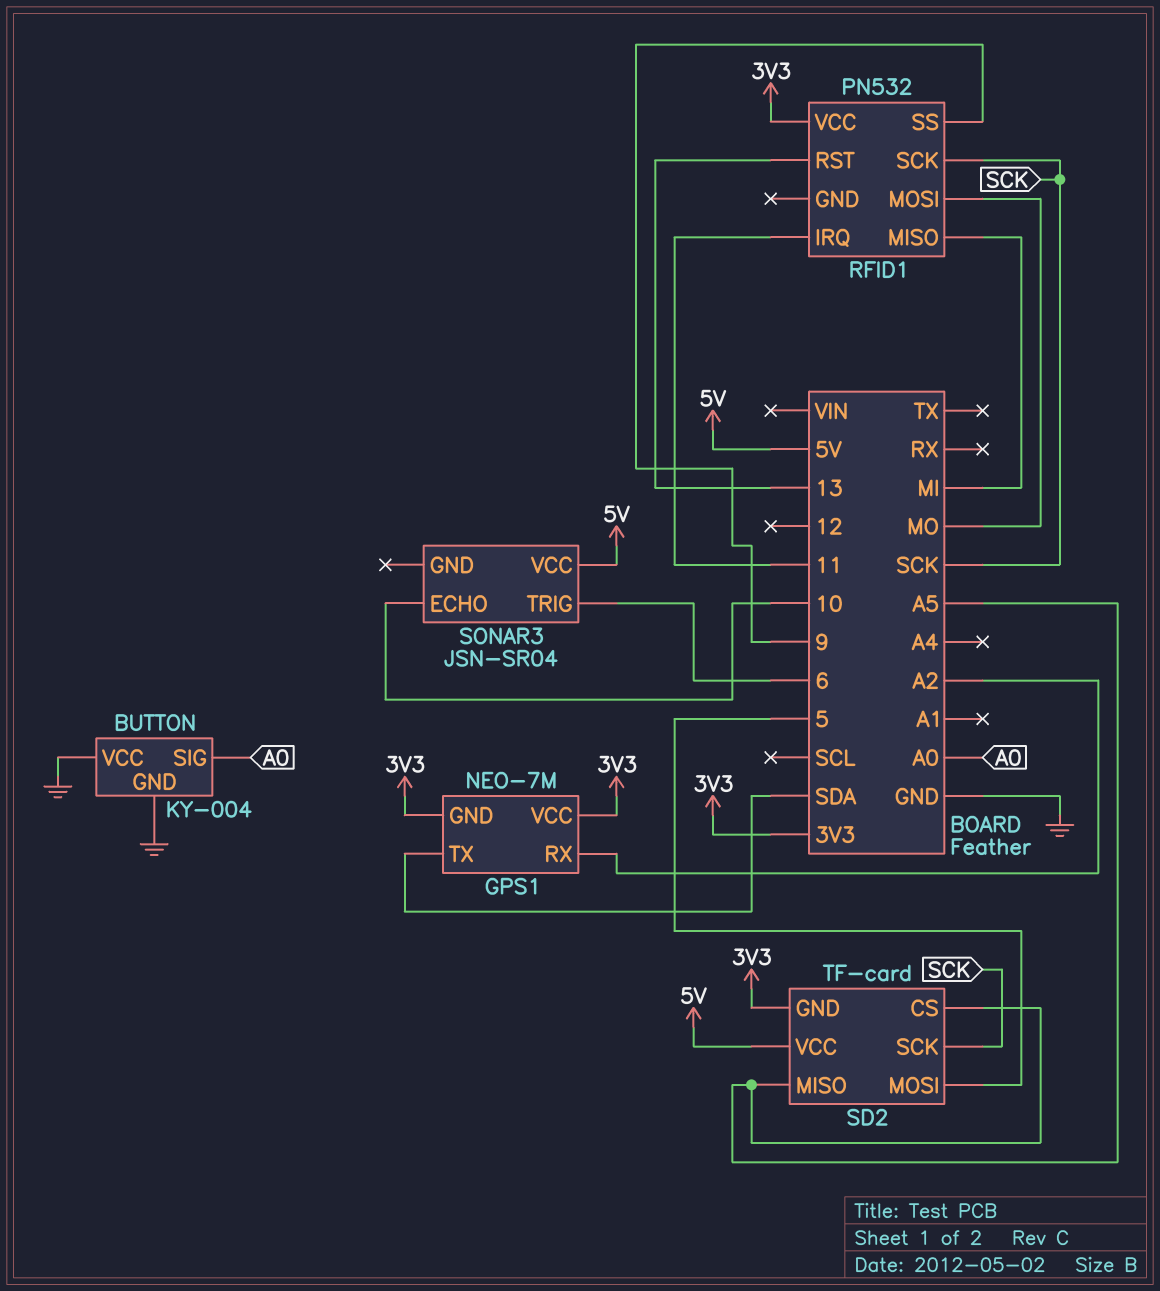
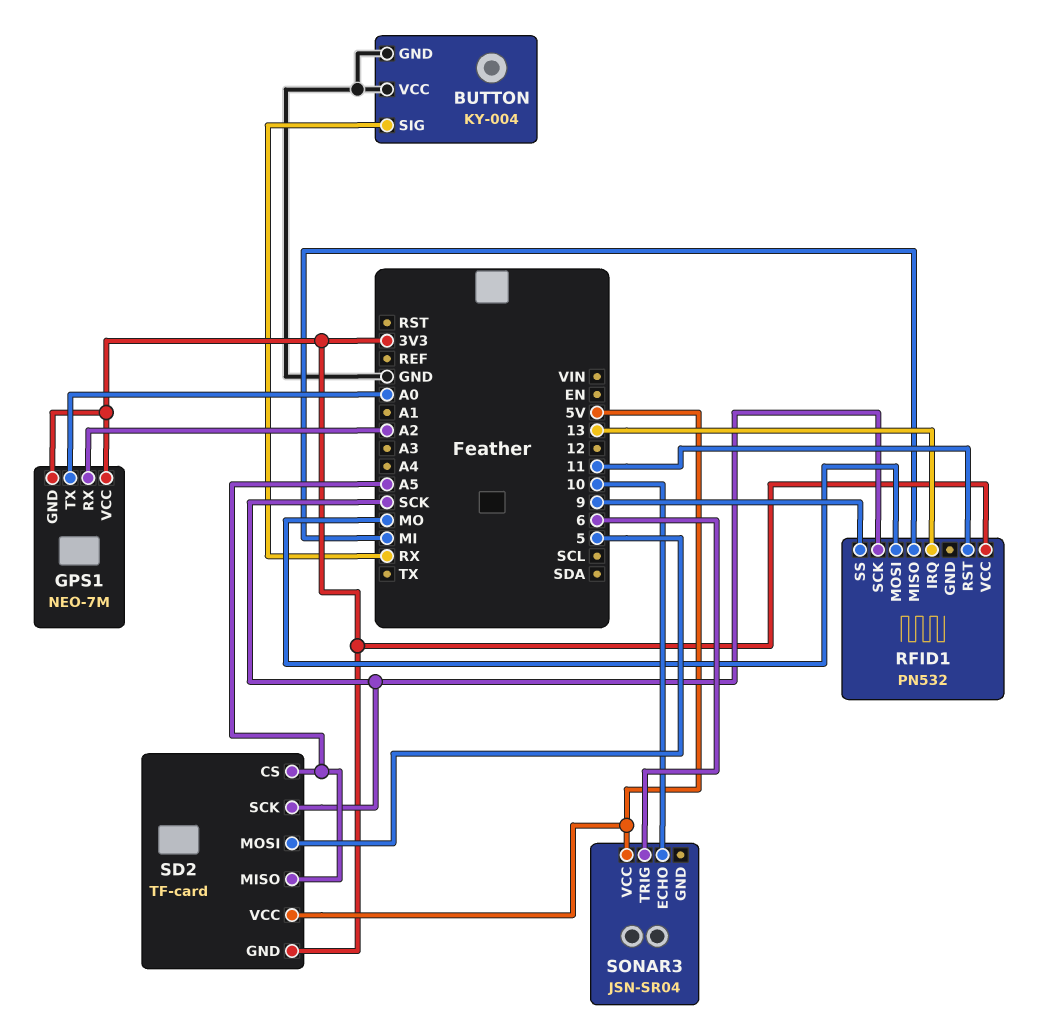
BUTTON pin SIG: A0 -> RX
GPS1 pin TX: SDA -> A0
RFID1 pin IRQ: 11 -> 13
RFID1 pin RST: 13 -> 11

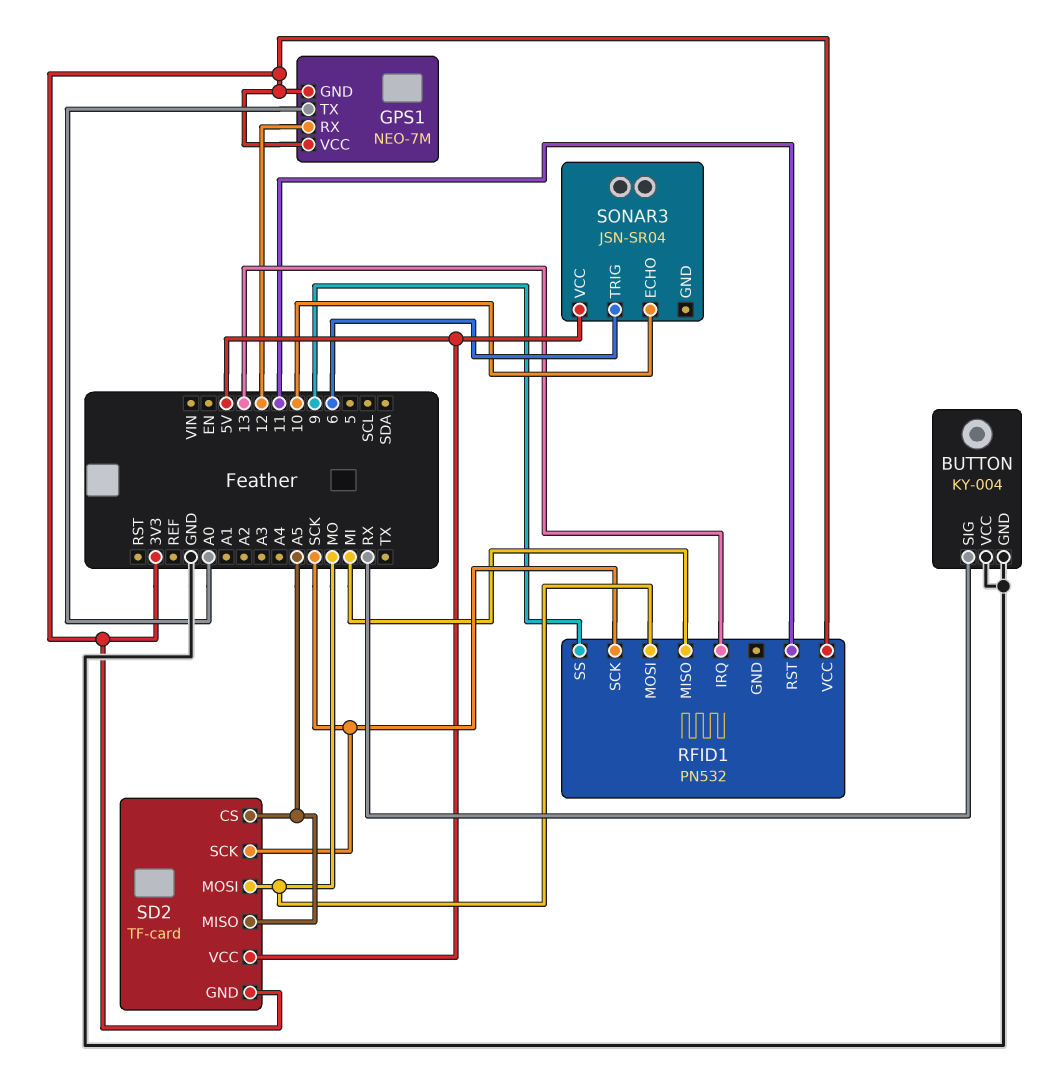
GPS1 pin RX: A2 -> 12
SD2 pin MOSI: 5 -> MO

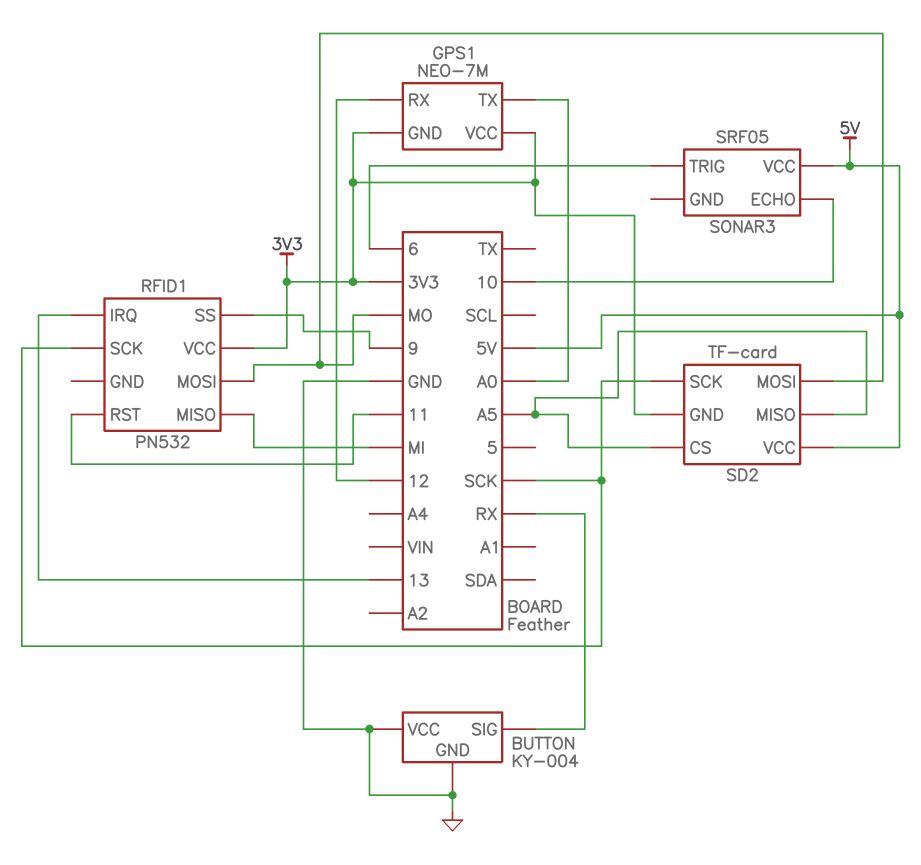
SONAR3: JSN-SR04 -> SRF05

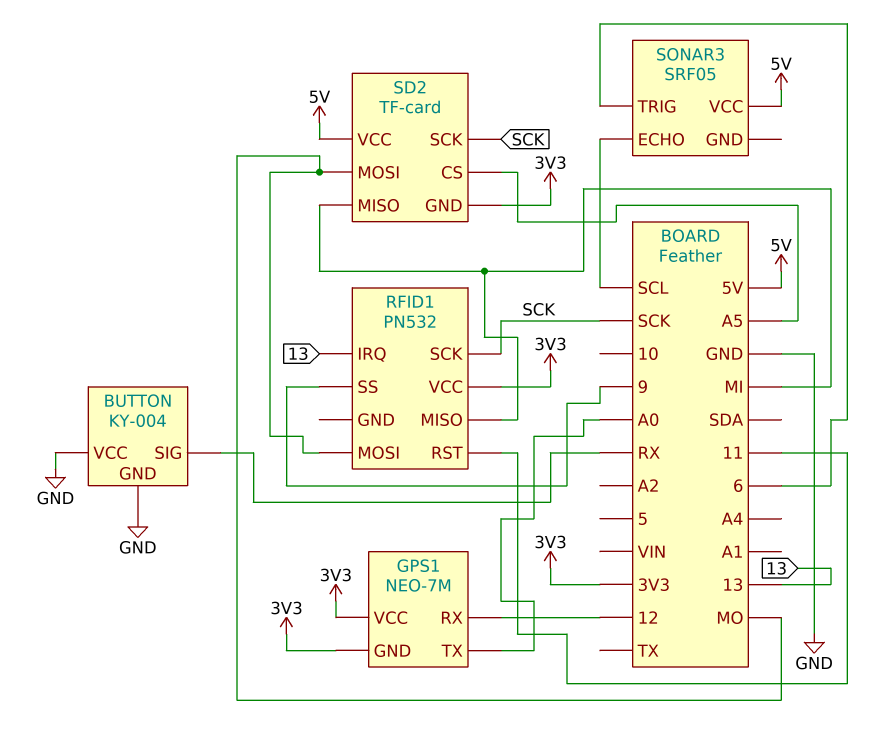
SD2 pin MISO: A5 -> MI
SONAR3 pin ECHO: 10 -> SCL

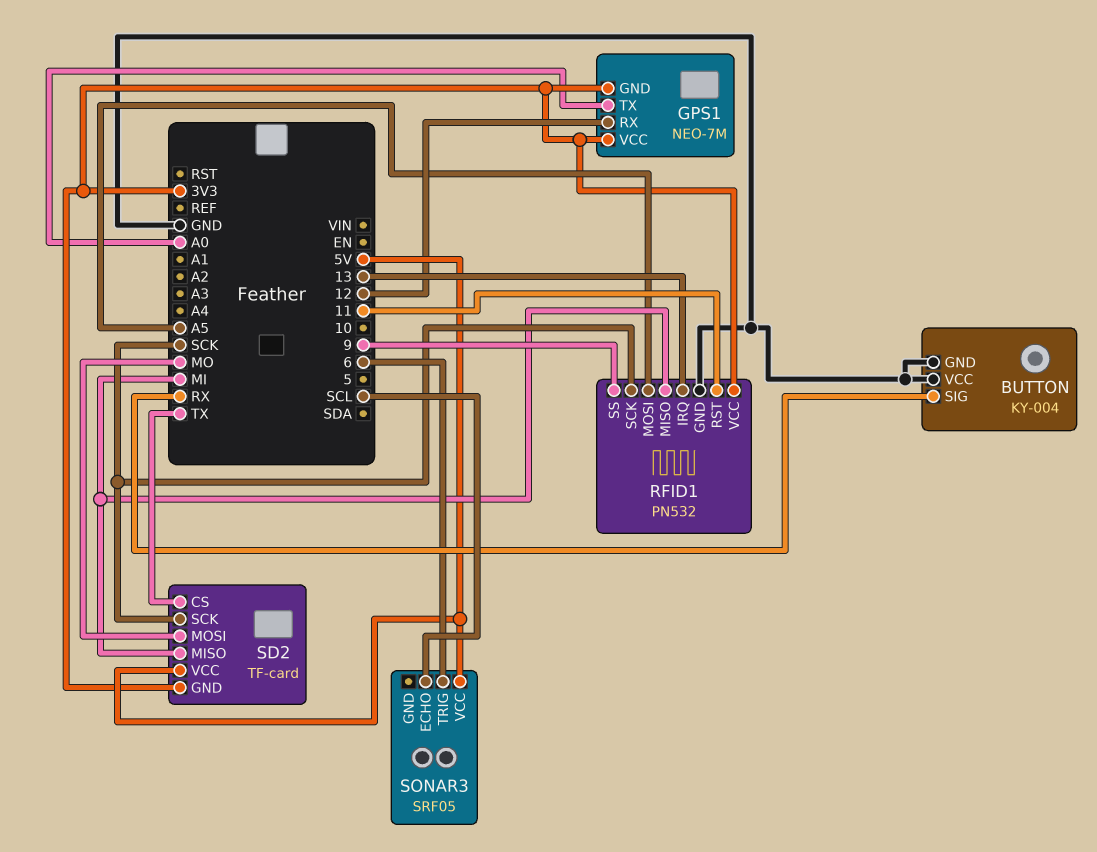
RFID1 pin GND: none -> GND
RFID1 pin MOSI: MO -> A5
SD2 pin CS: A5 -> TX

